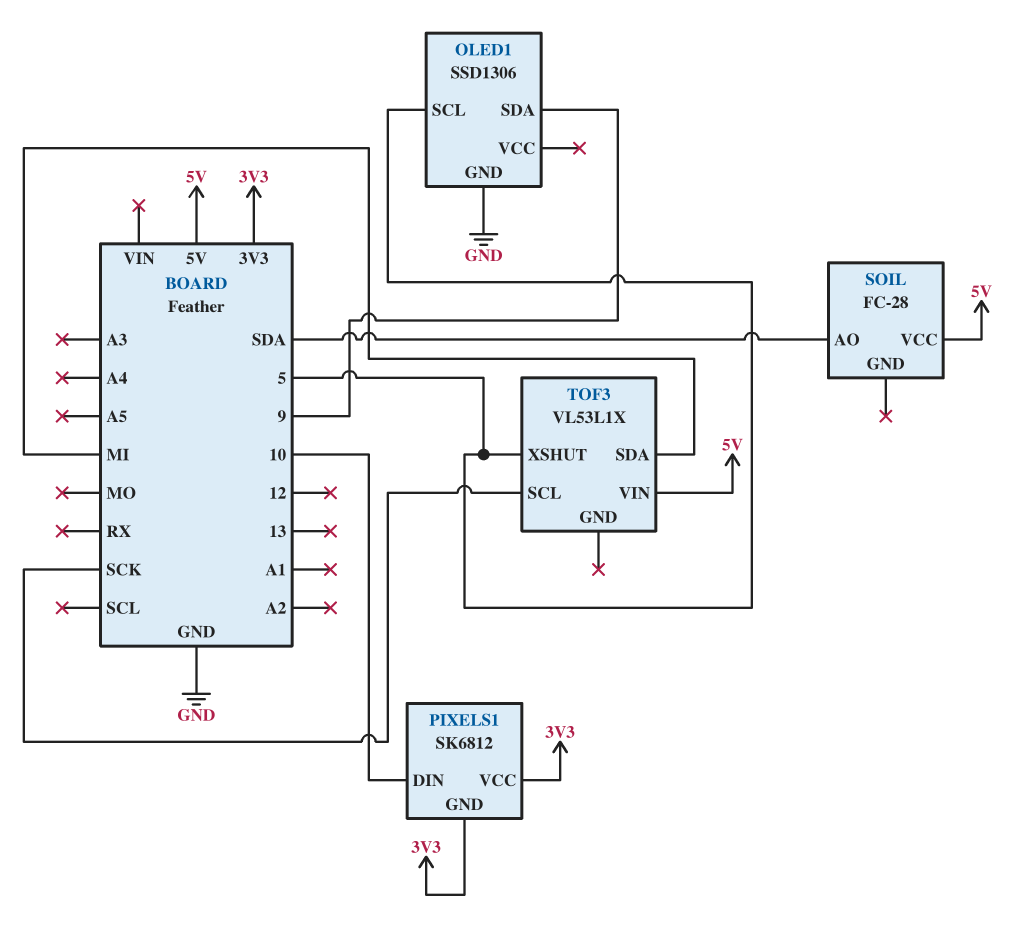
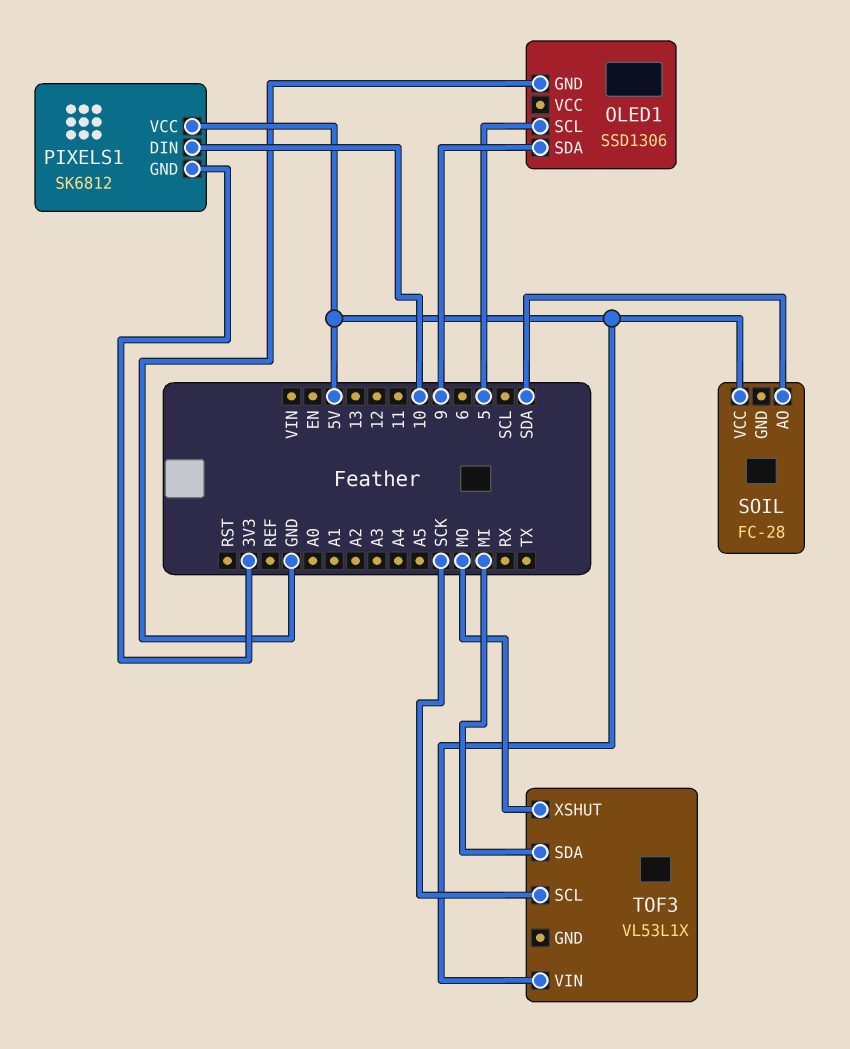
PIXELS1 pin VCC: 3V3 -> 5V
TOF3 pin XSHUT: 5 -> MO

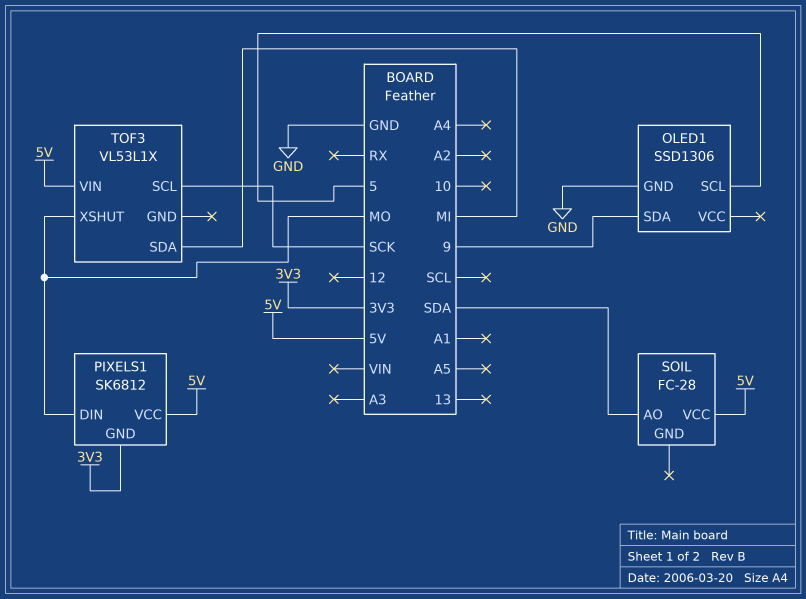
PIXELS1 pin DIN: 10 -> MO

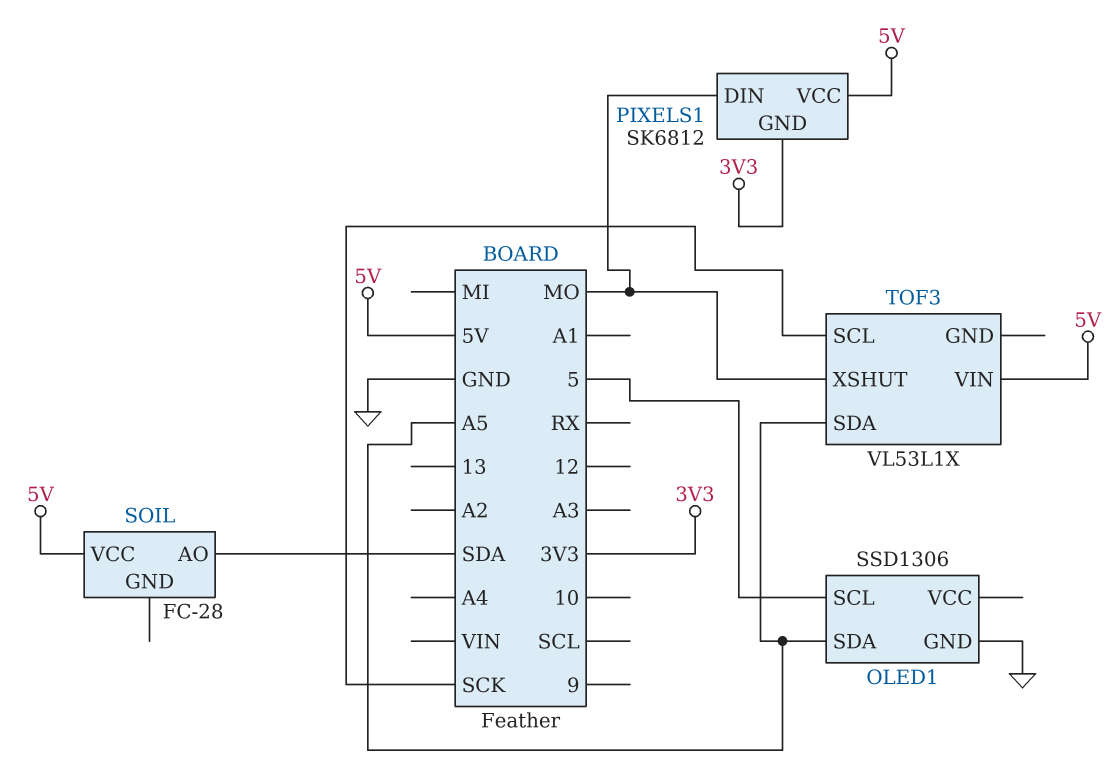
OLED1 pin SDA: 9 -> A5
TOF3 pin SDA: MI -> A5

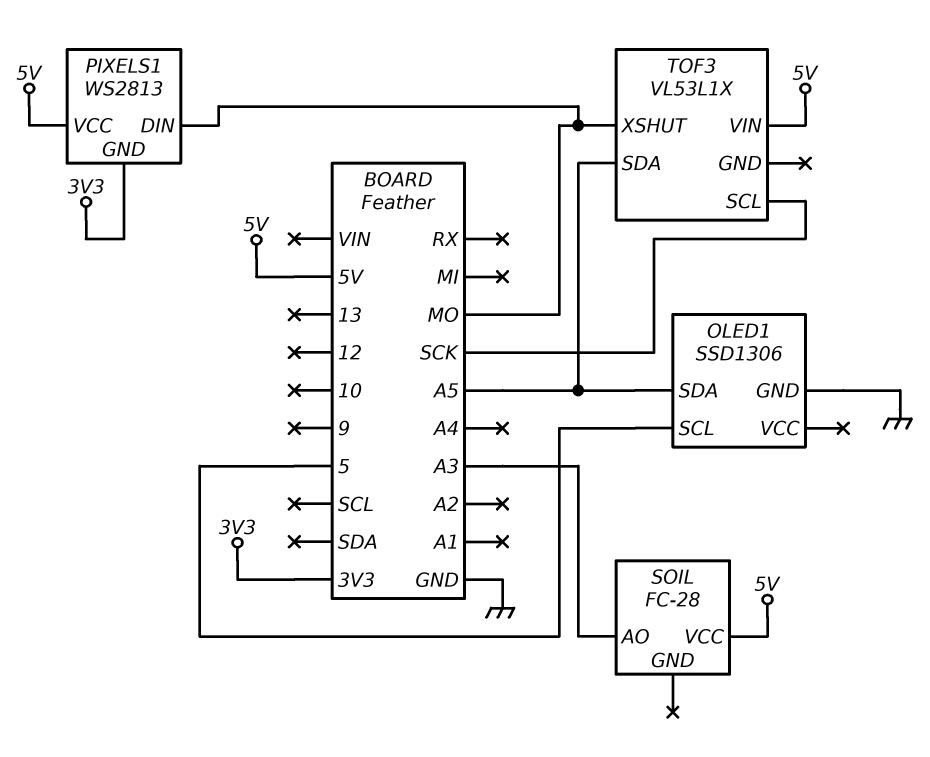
PIXELS1: SK6812 -> WS2813
SOIL pin AO: SDA -> A3

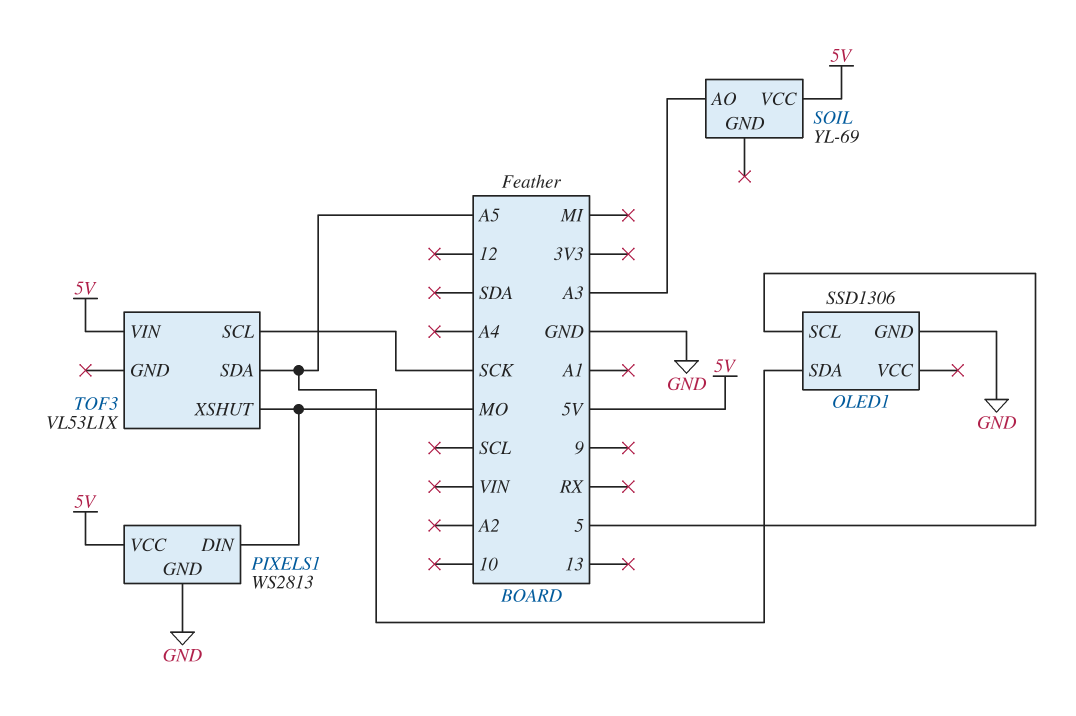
PIXELS1 pin GND: 3V3 -> GND
SOIL: FC-28 -> YL-69

